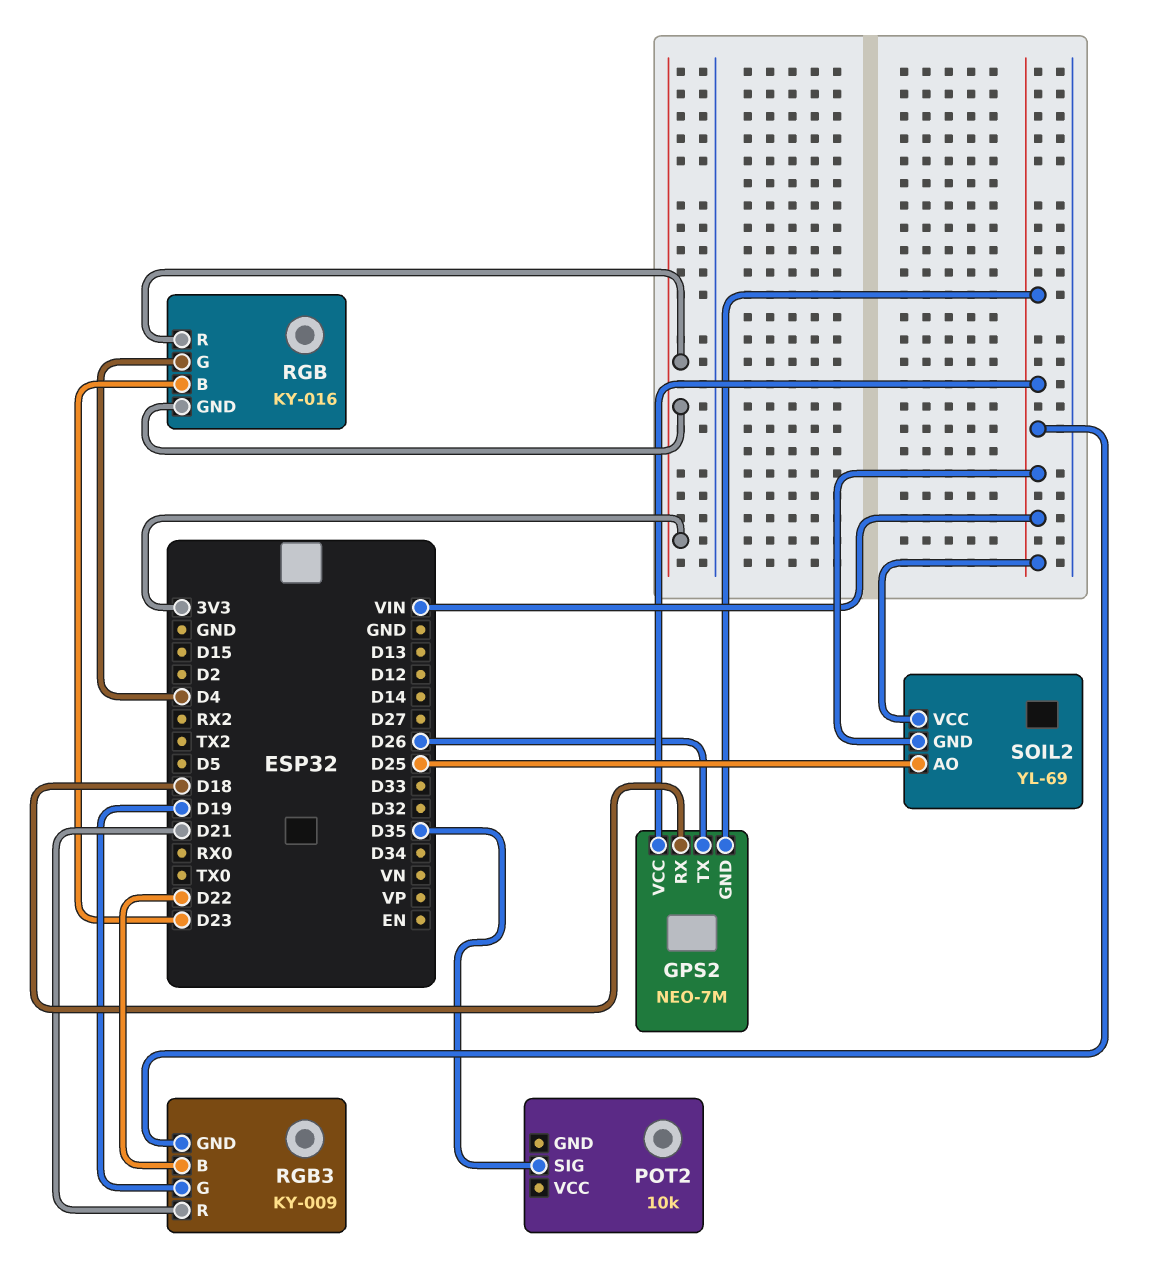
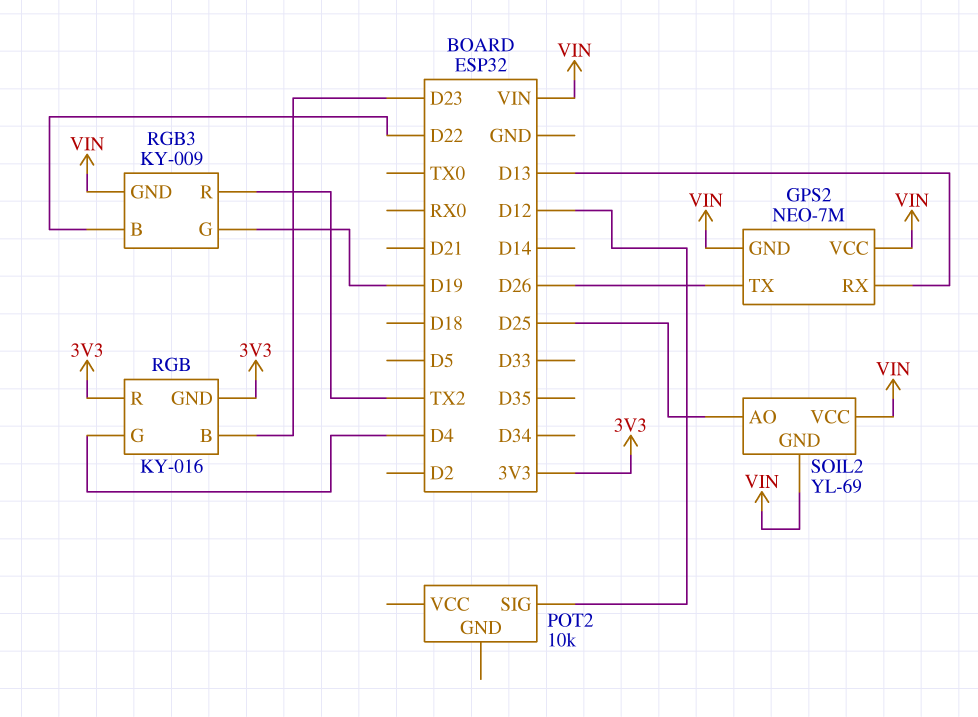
GPS2 pin RX: D18 -> D13
POT2 pin SIG: D35 -> D12
RGB3 pin R: D21 -> TX2

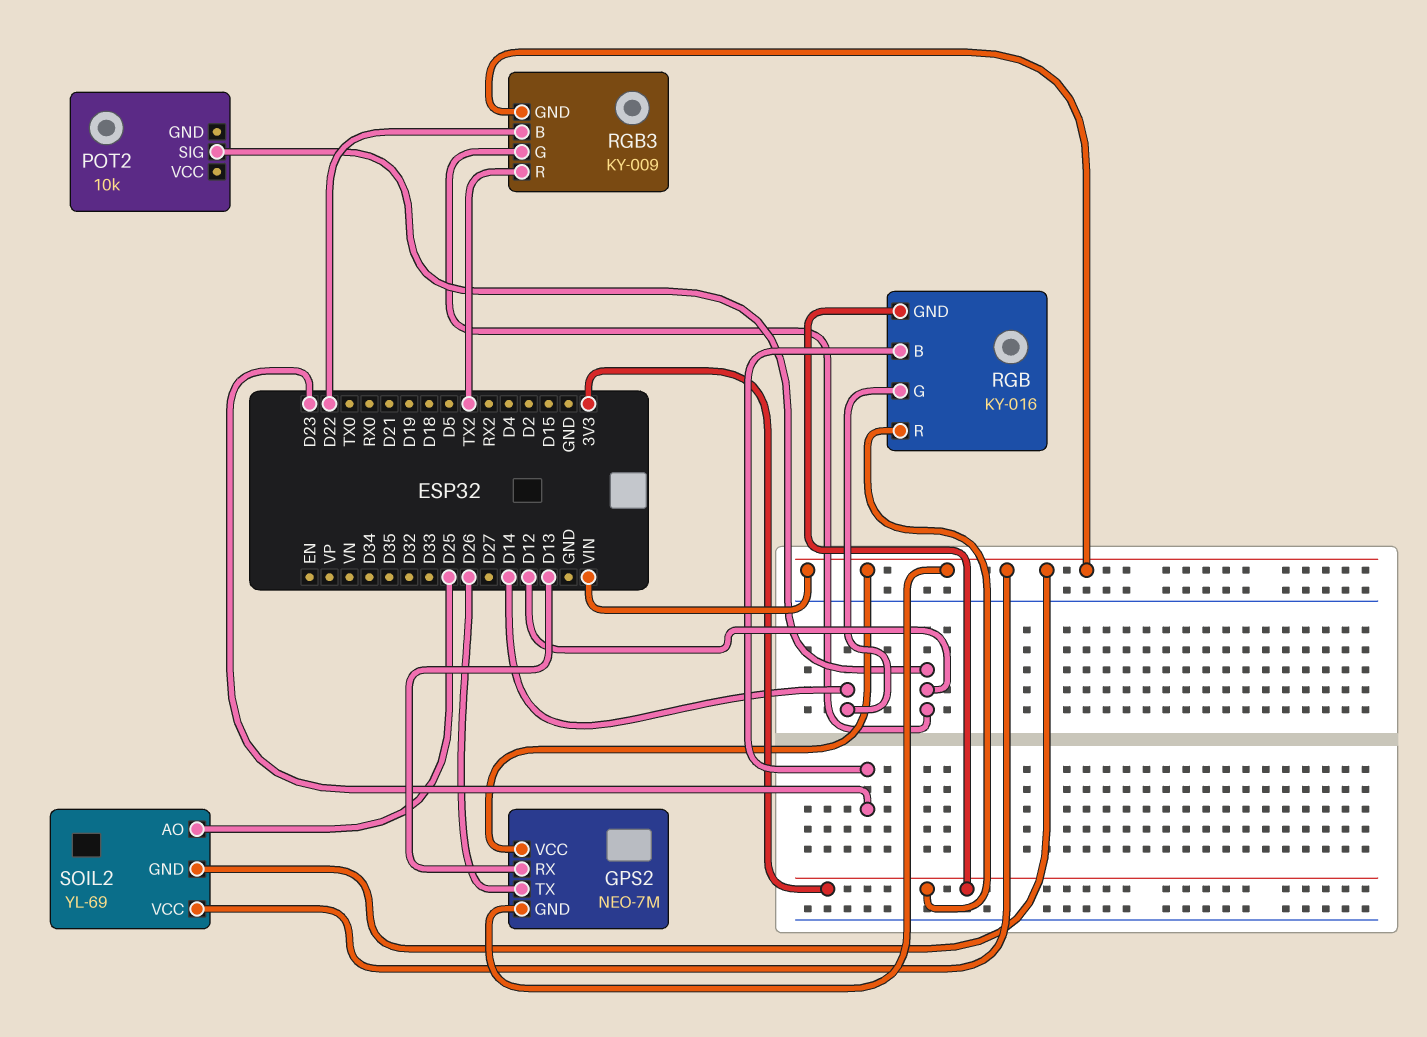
RGB pin G: D4 -> D14
RGB3 pin G: D19 -> D12

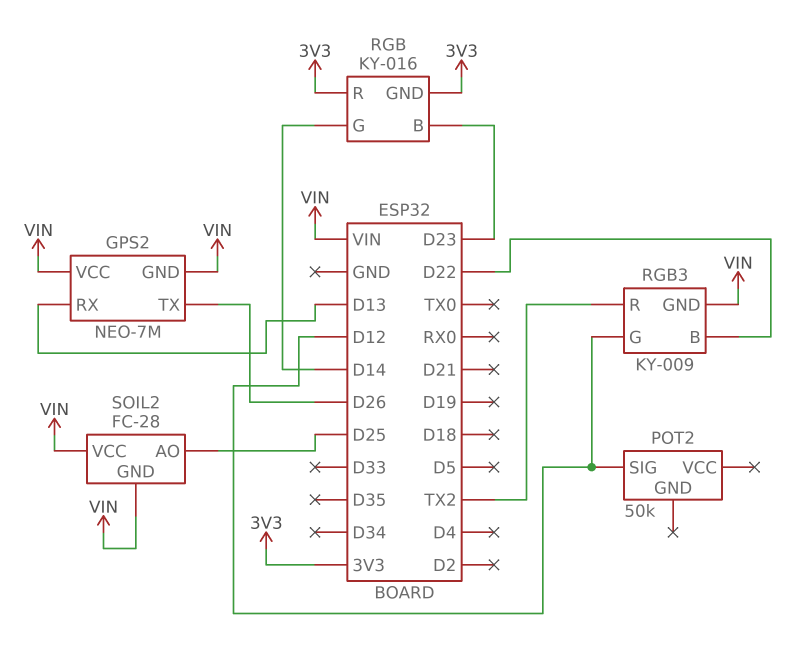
POT2: 10k -> 50k
SOIL2: YL-69 -> FC-28

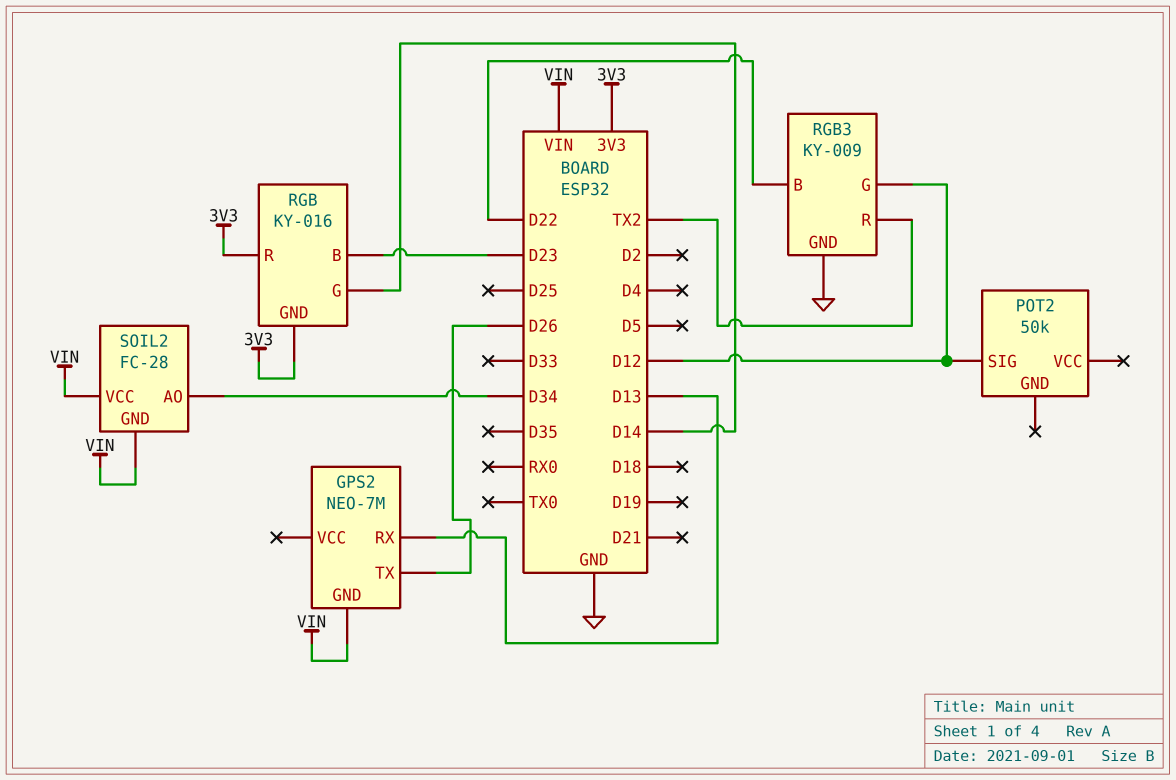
GPS2 pin VCC: VIN -> none
RGB3 pin GND: VIN -> GND
SOIL2 pin AO: D25 -> D34

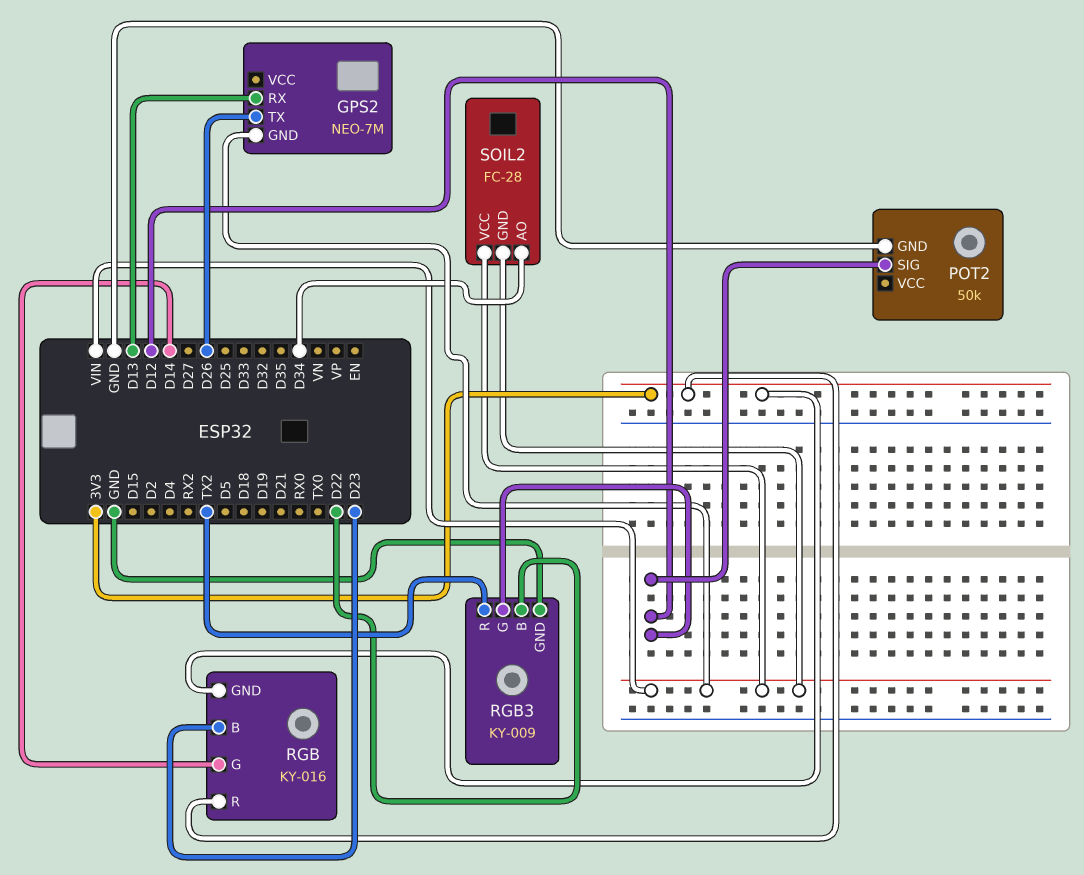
POT2 pin GND: none -> GND

